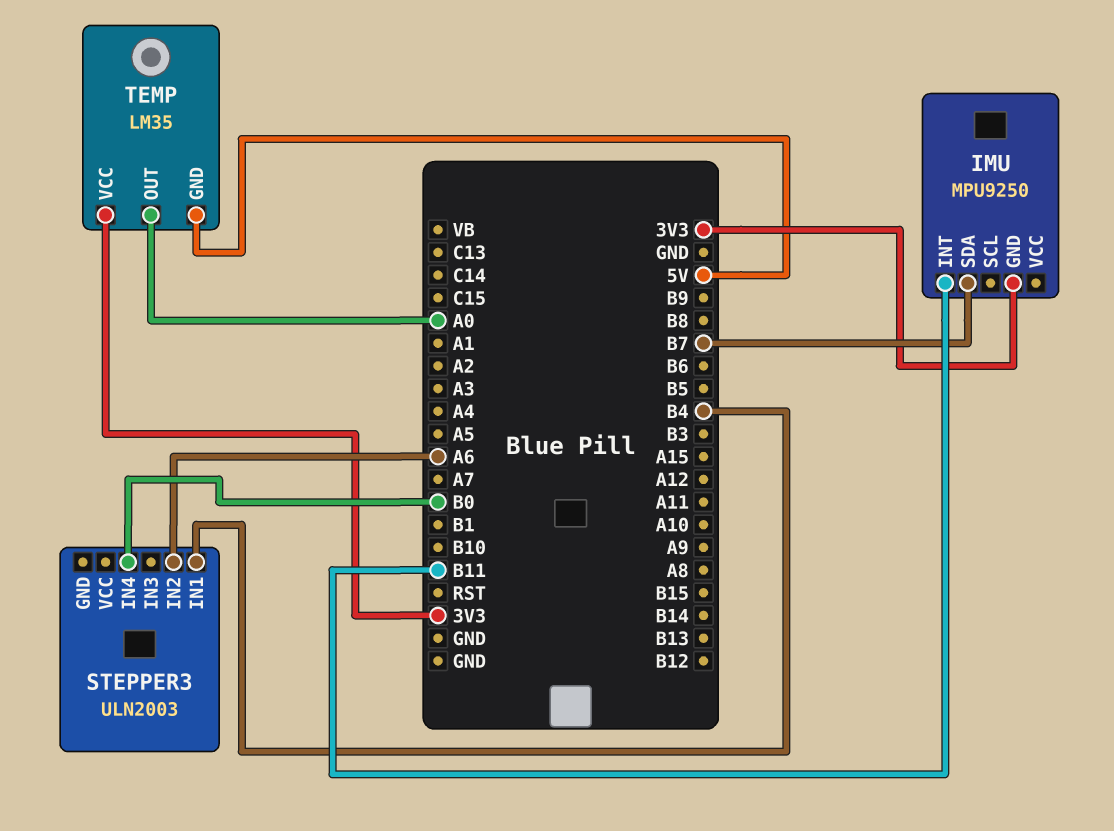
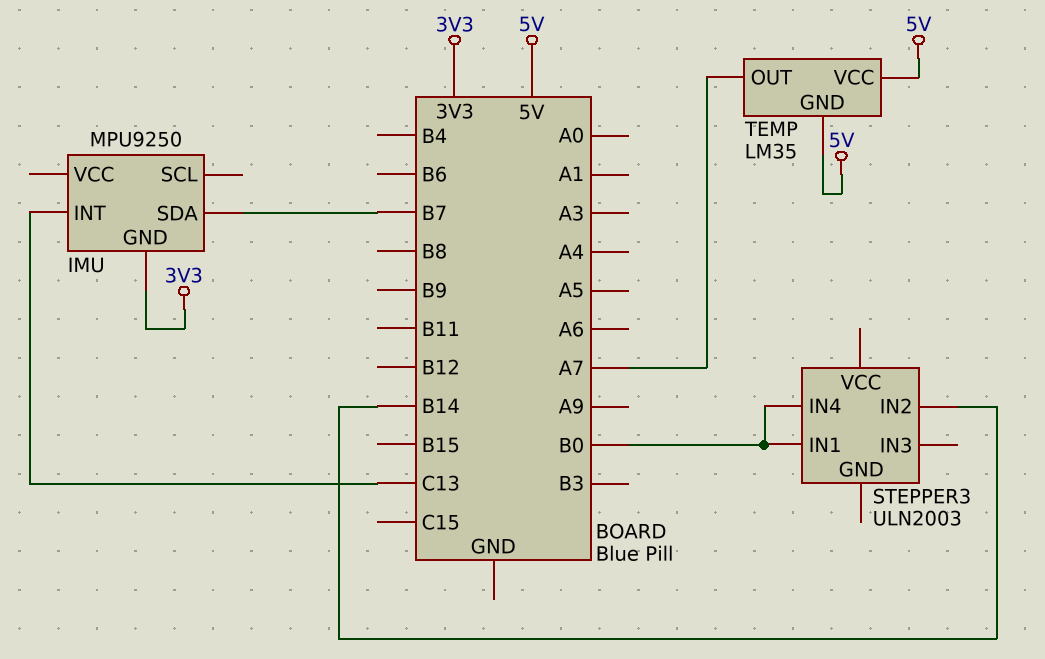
IMU pin INT: B11 -> C13
STEPPER3 pin IN1: B4 -> B0
STEPPER3 pin IN2: A6 -> B14
TEMP pin OUT: A0 -> A7
TEMP pin VCC: 3V3 -> 5V

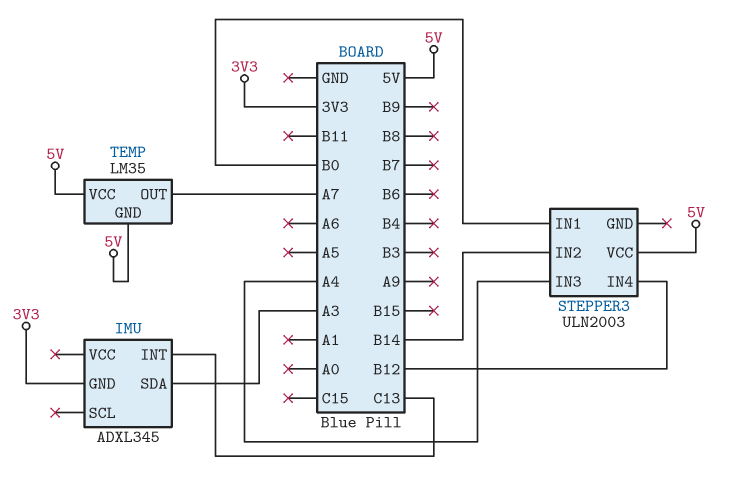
IMU: MPU9250 -> ADXL345
IMU pin SDA: B7 -> A3
STEPPER3 pin IN3: none -> A4
STEPPER3 pin IN4: B0 -> B12
STEPPER3 pin VCC: none -> 5V

